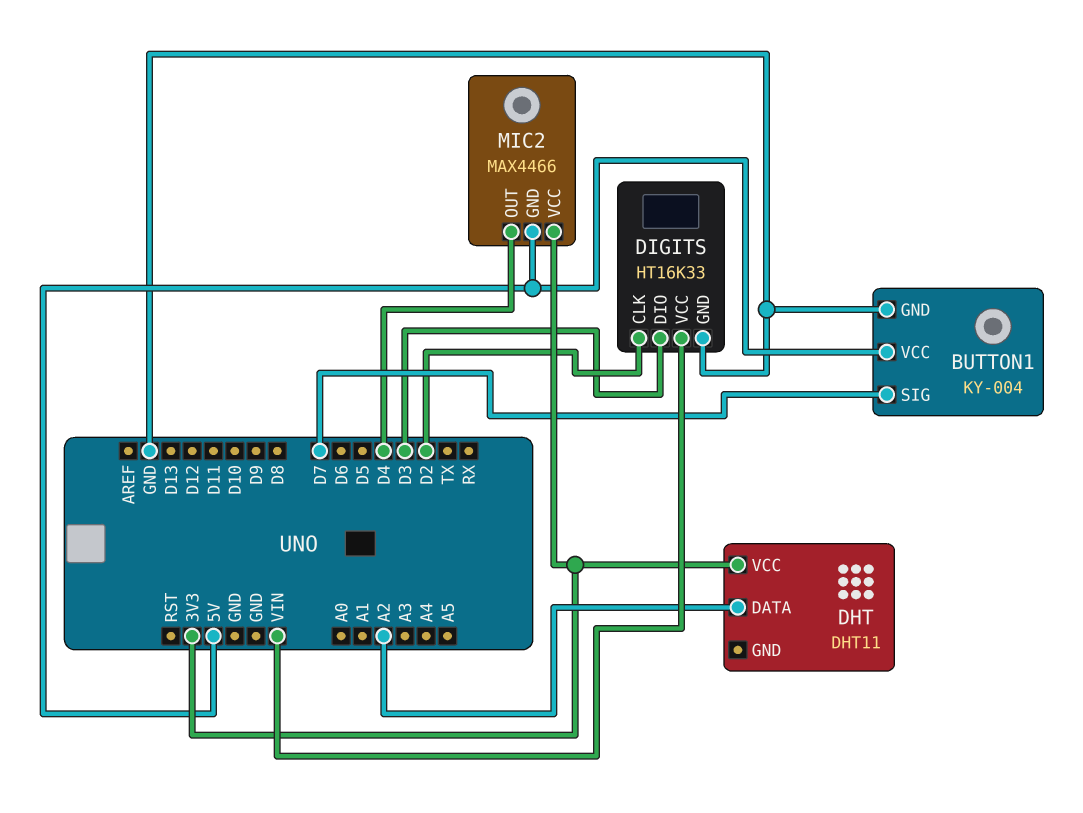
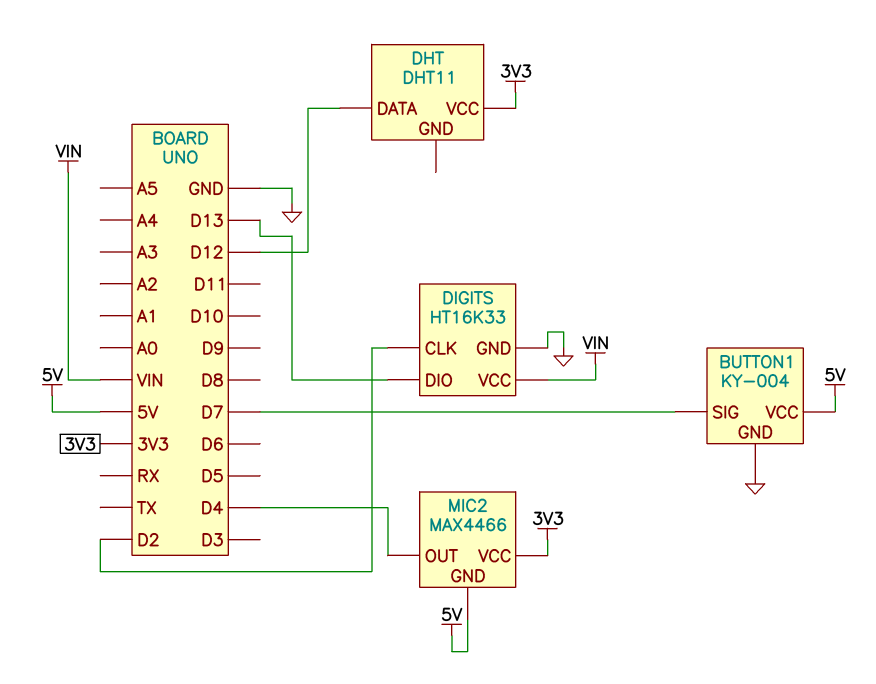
DHT pin DATA: A2 -> D12
DIGITS pin DIO: D3 -> D13

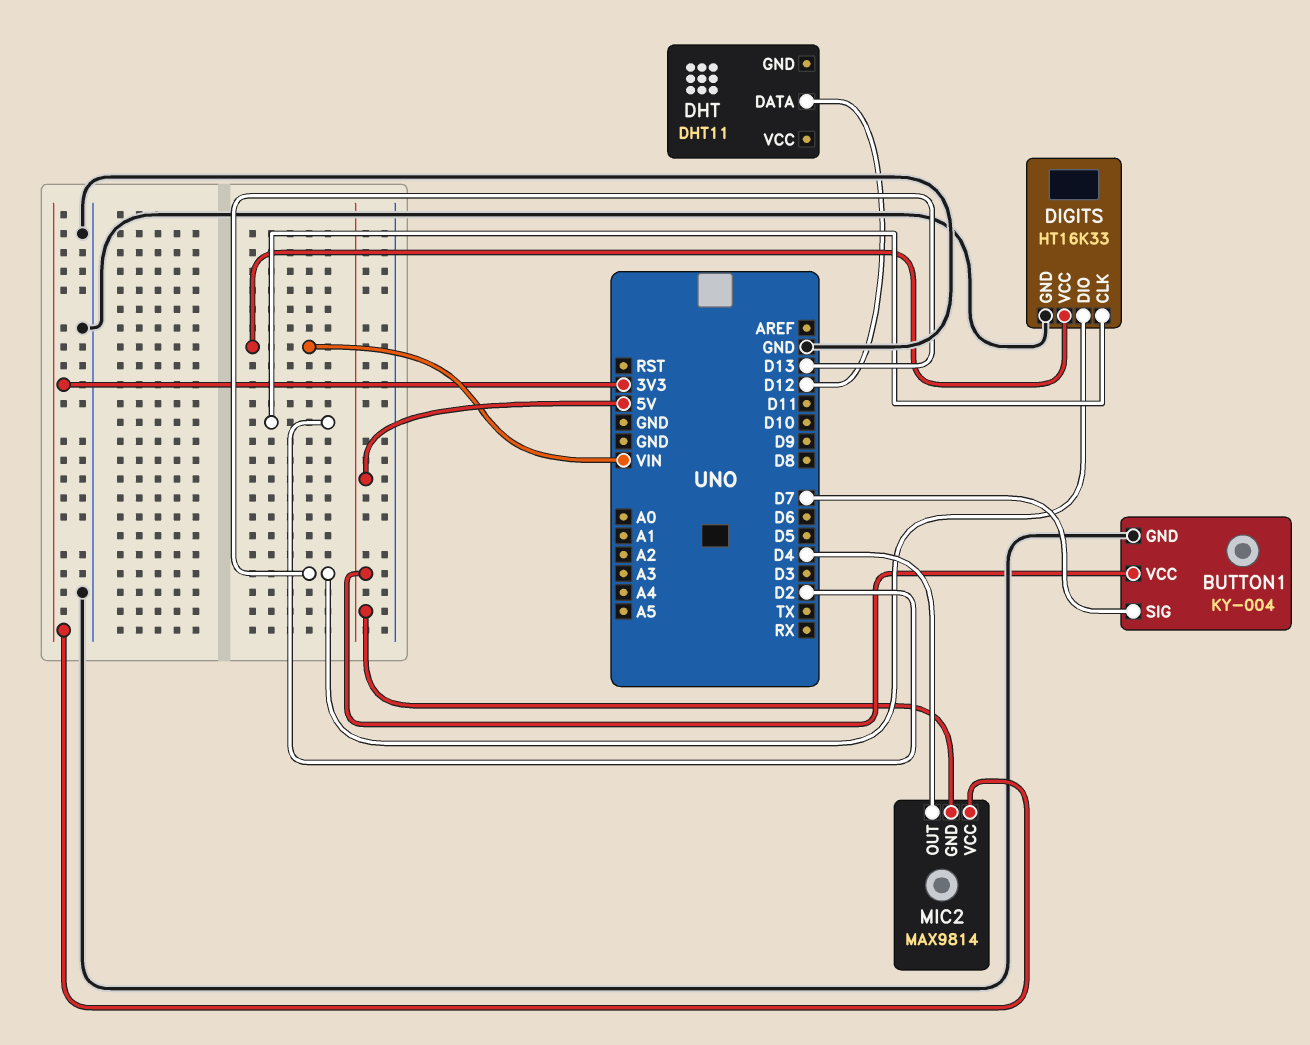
DHT pin VCC: 3V3 -> none
MIC2: MAX4466 -> MAX9814

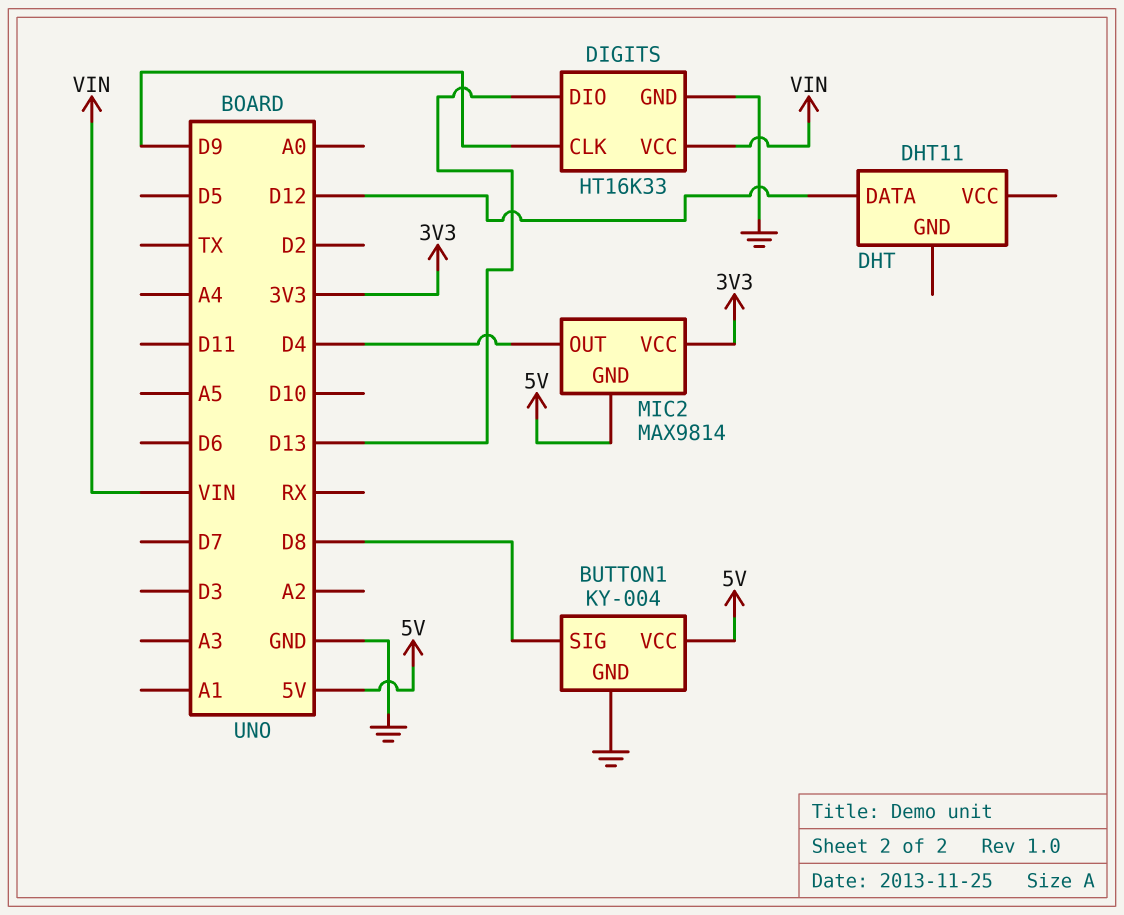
BUTTON1 pin SIG: D7 -> D8
DIGITS pin CLK: D2 -> D9

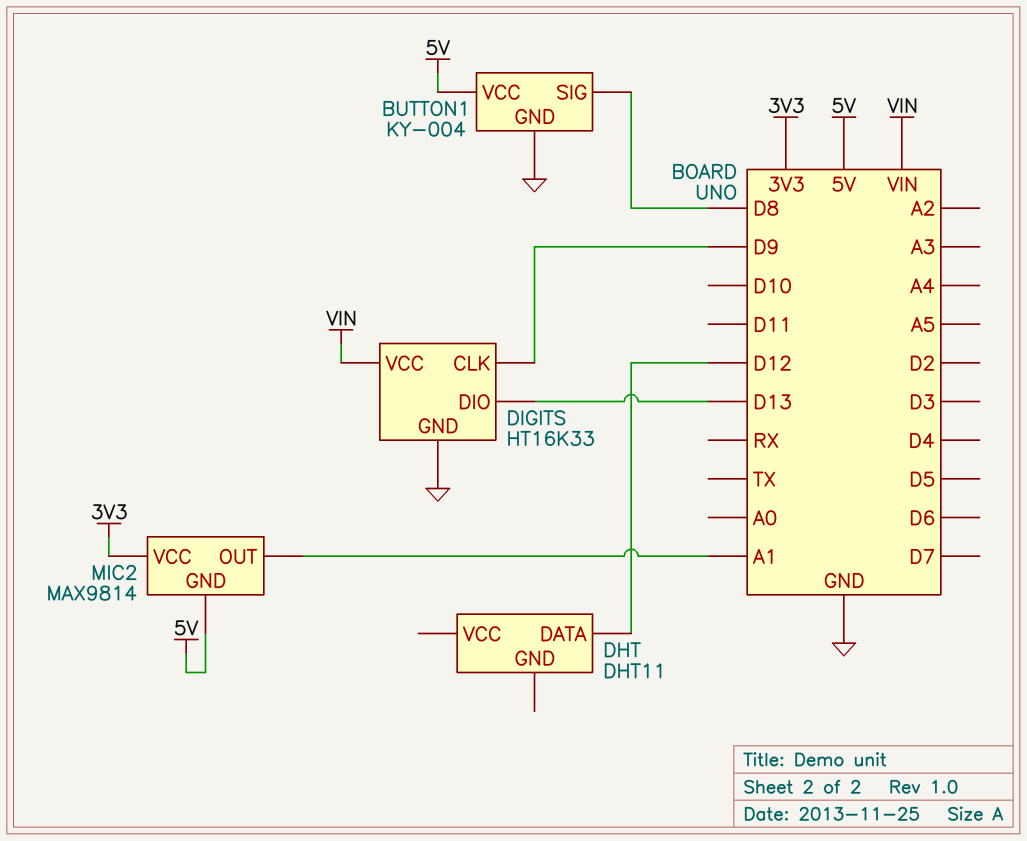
MIC2 pin OUT: D4 -> A1

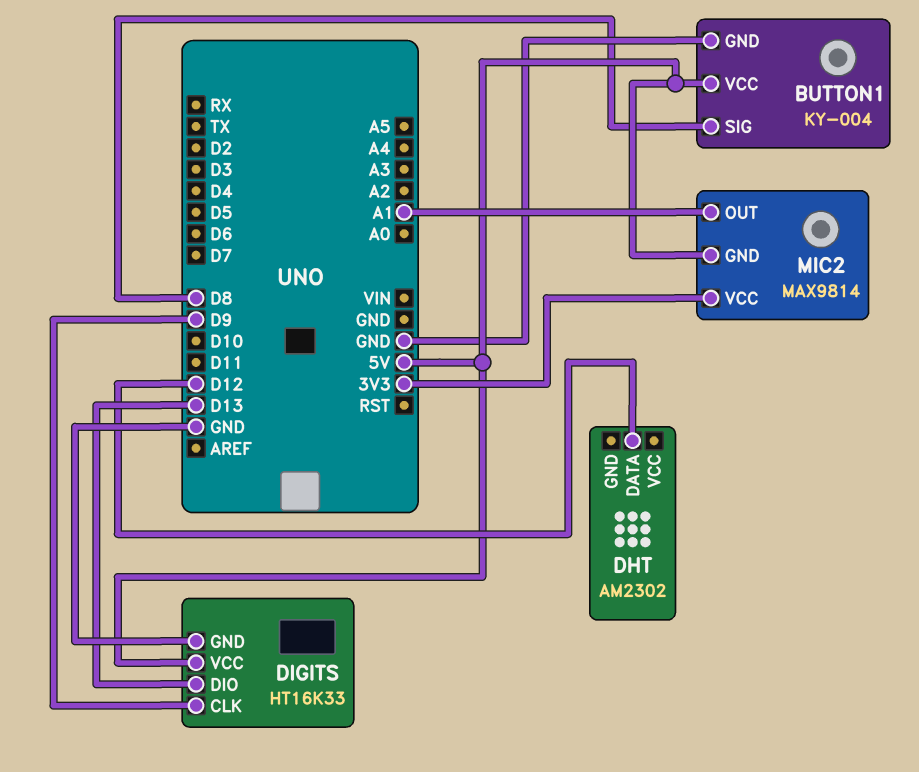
DHT: DHT11 -> AM2302
DIGITS pin VCC: VIN -> 5V

